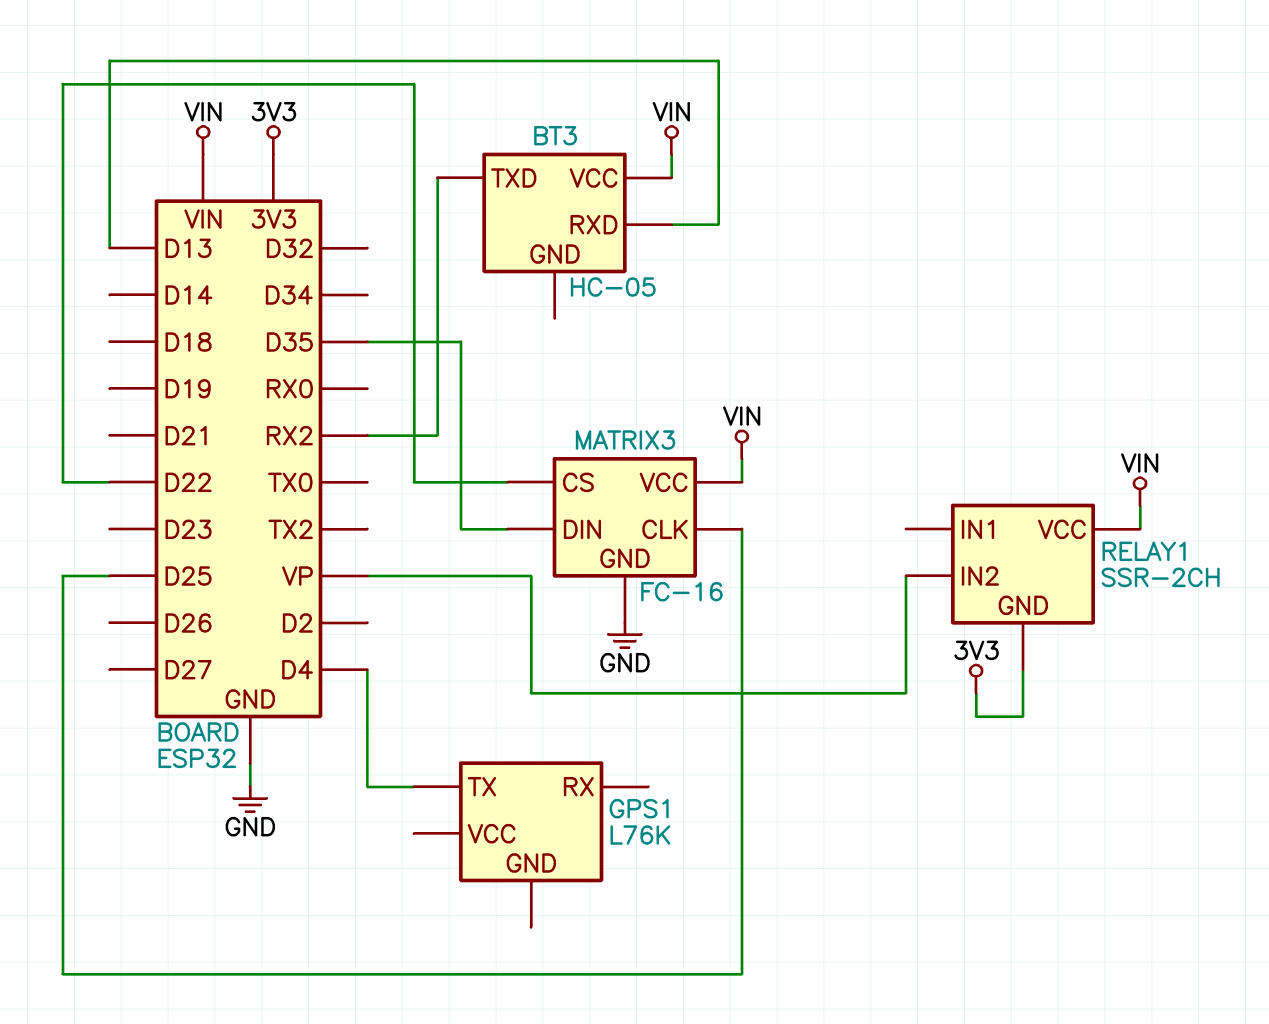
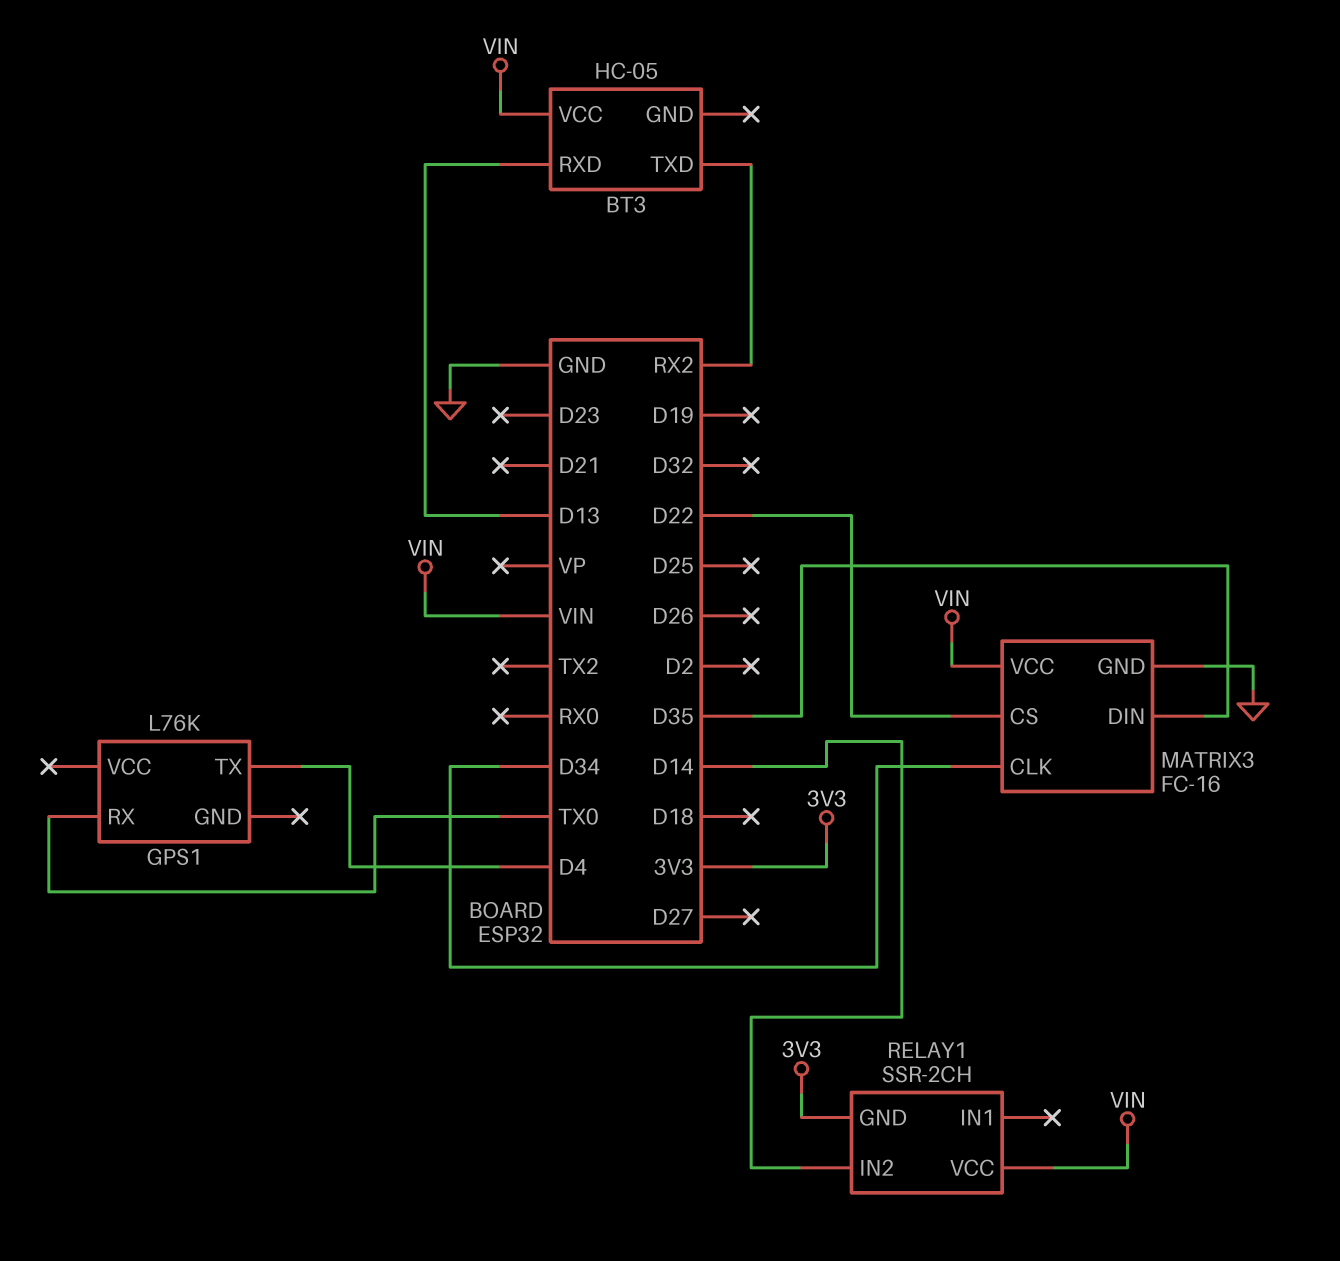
GPS1 pin RX: none -> TX0
MATRIX3 pin CLK: D25 -> D34
RELAY1 pin IN2: VP -> D14

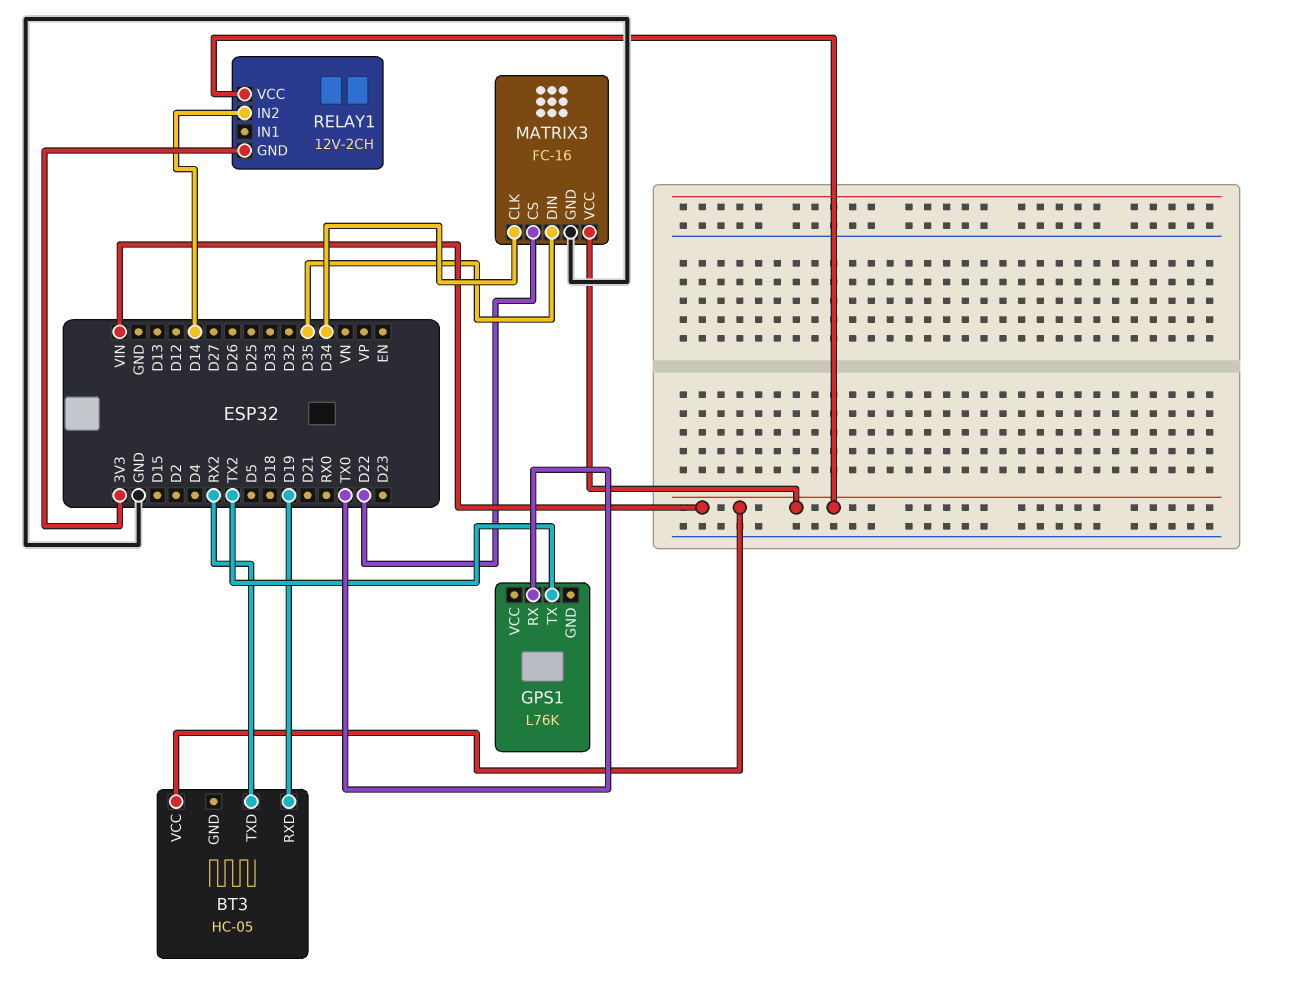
BT3 pin RXD: D13 -> D19
GPS1 pin TX: D4 -> TX2
RELAY1: SSR-2CH -> 12V-2CH

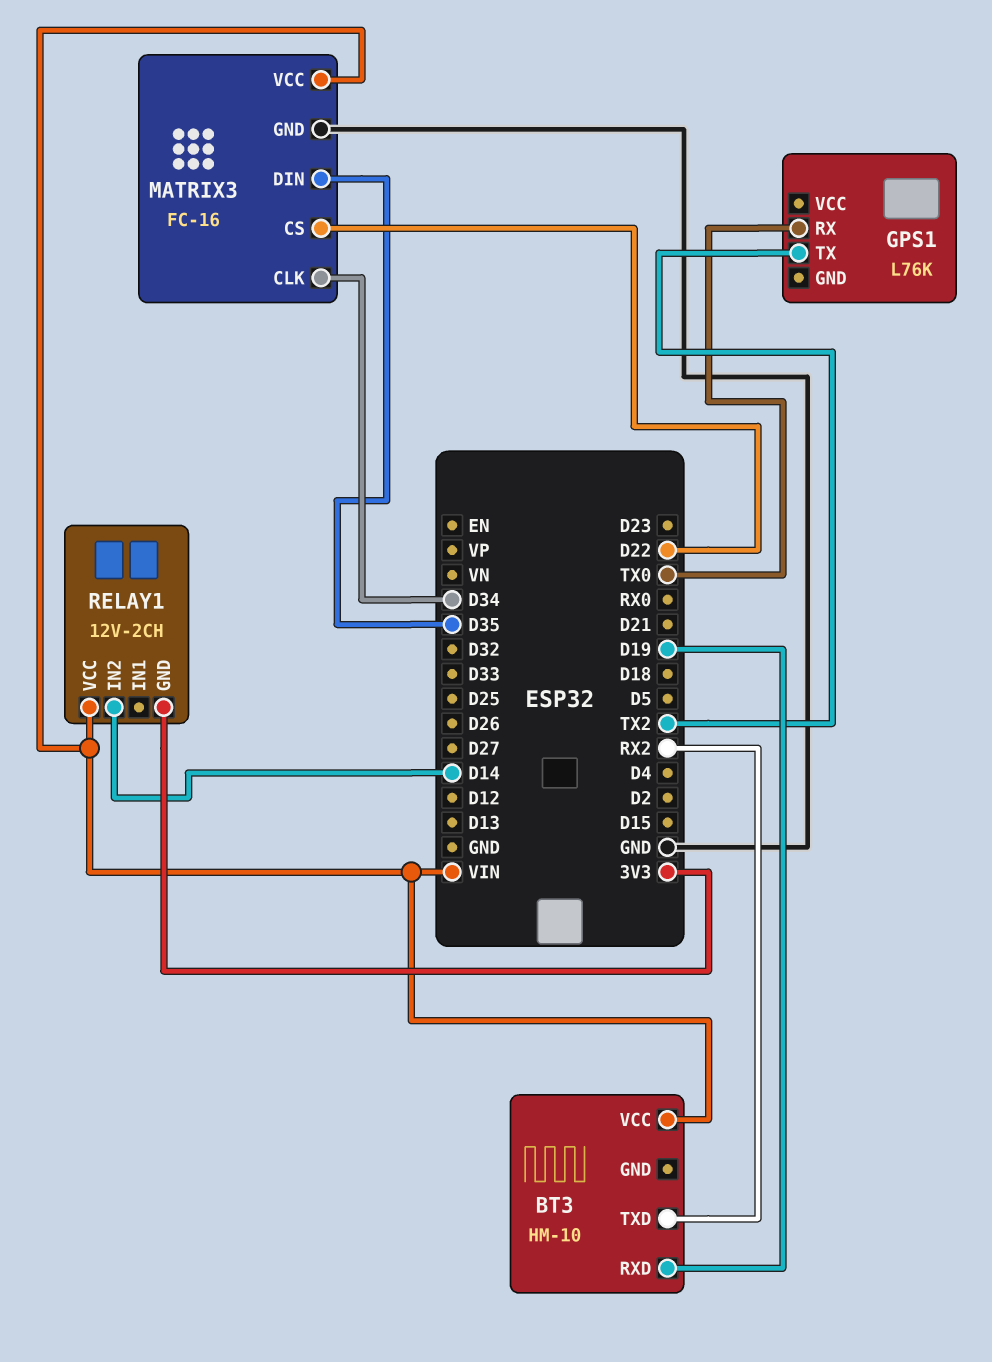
BT3: HC-05 -> HM-10

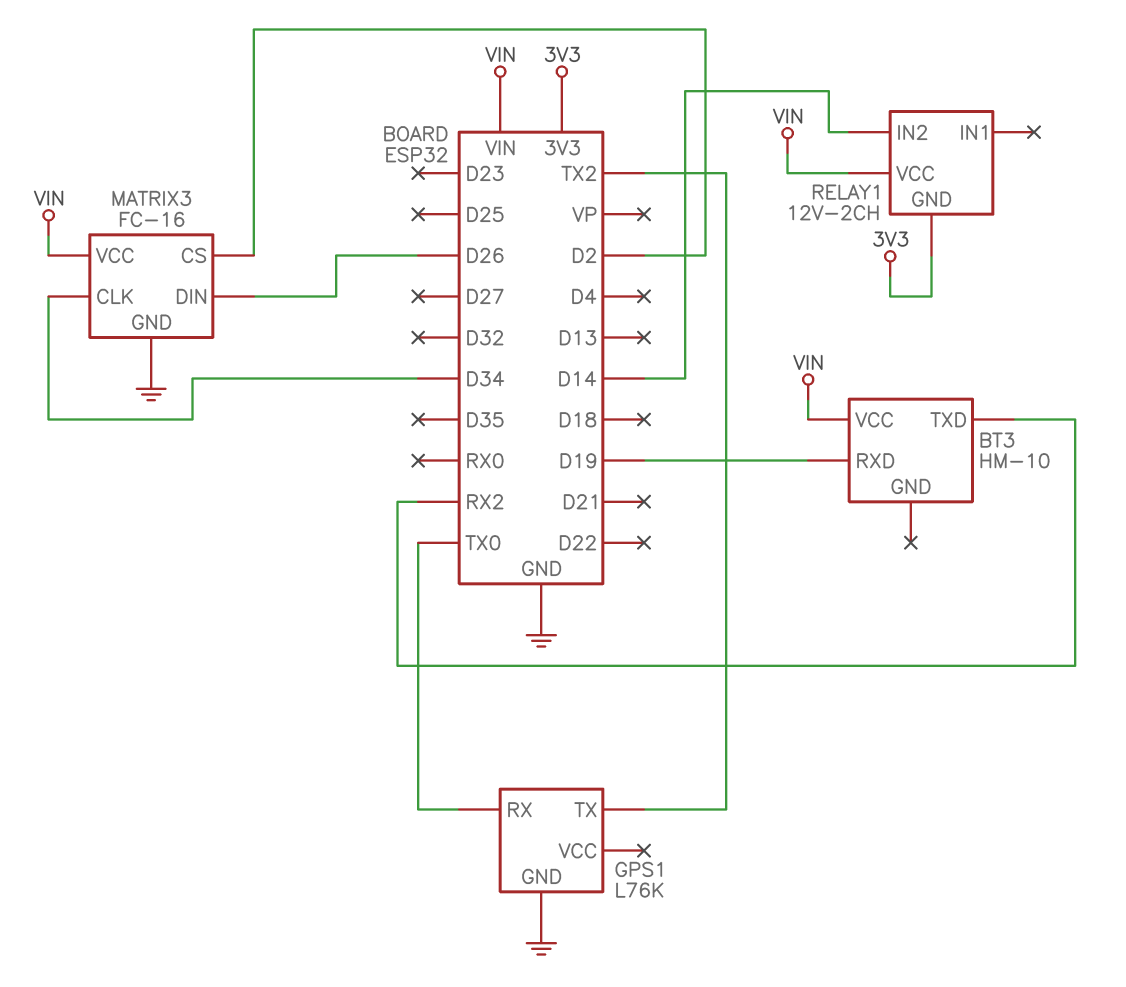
GPS1 pin GND: none -> GND
MATRIX3 pin CS: D22 -> D2
MATRIX3 pin DIN: D35 -> D26

